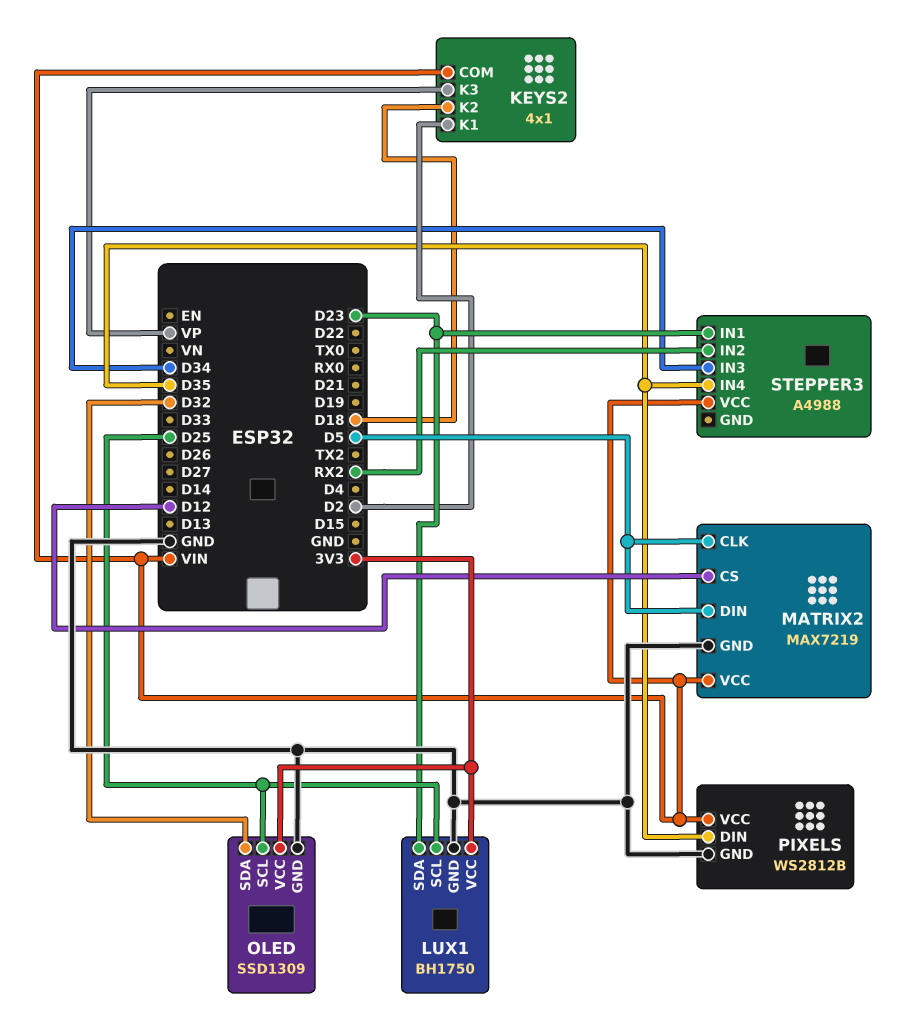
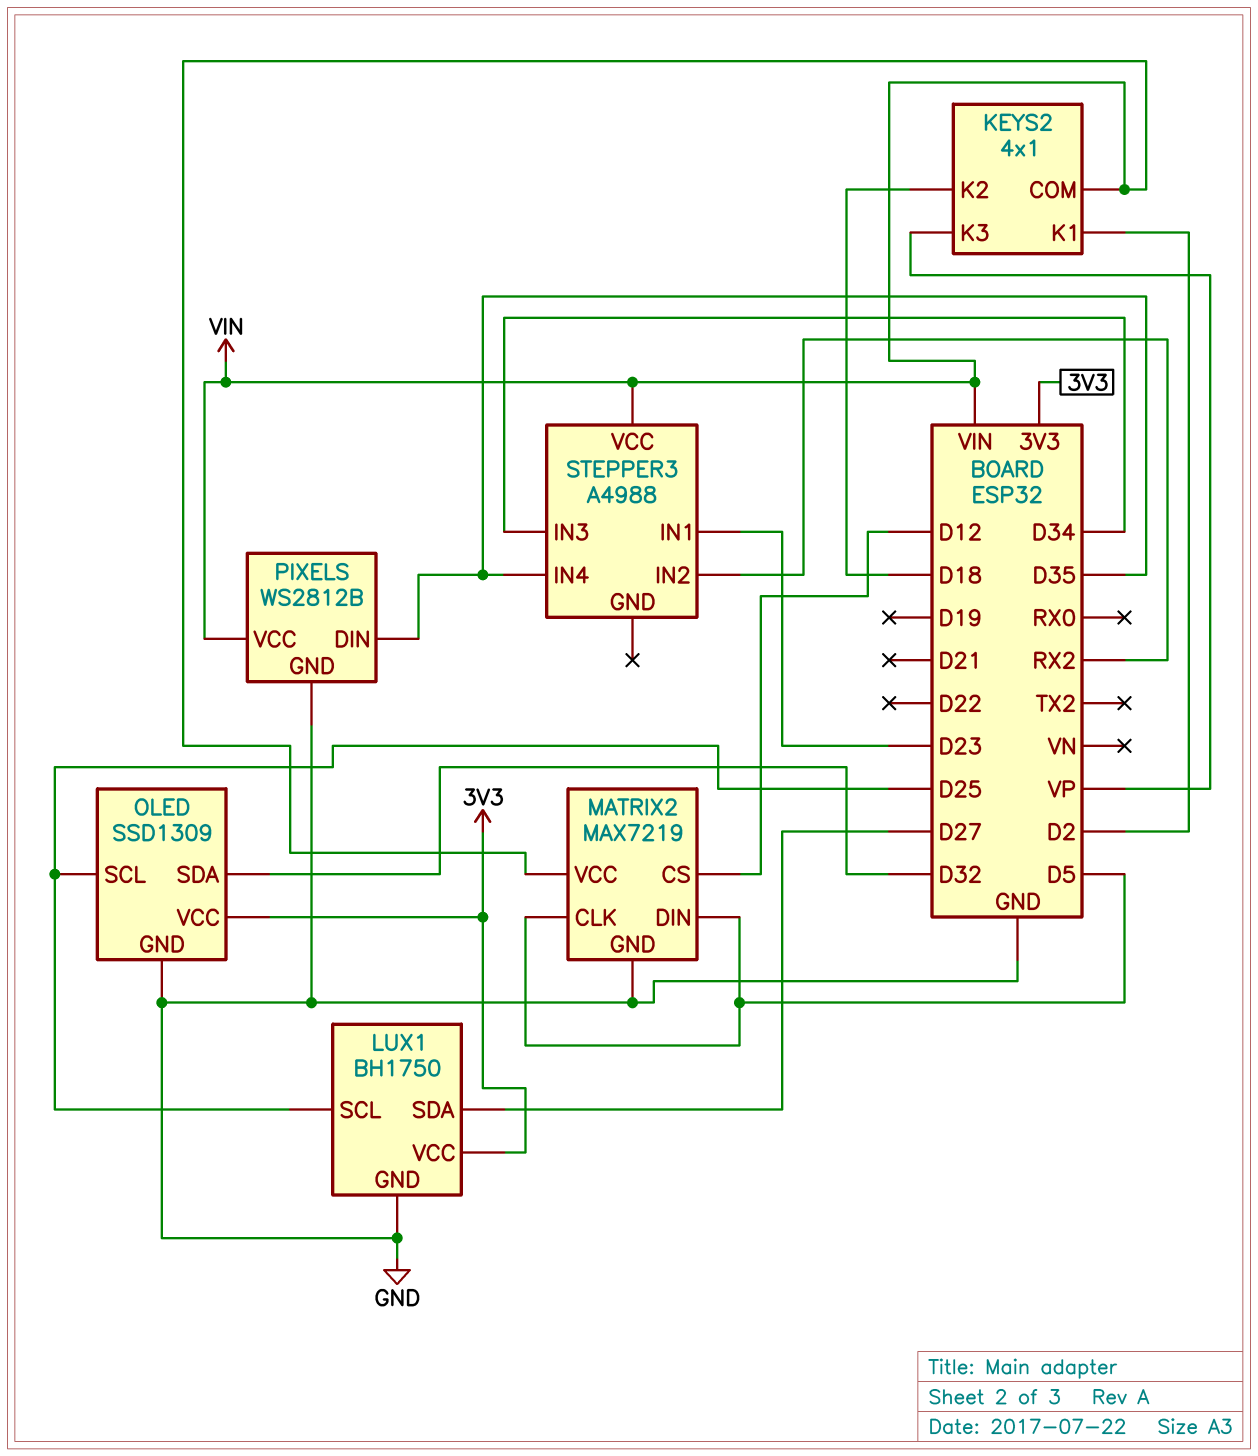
LUX1 pin SDA: D23 -> D27

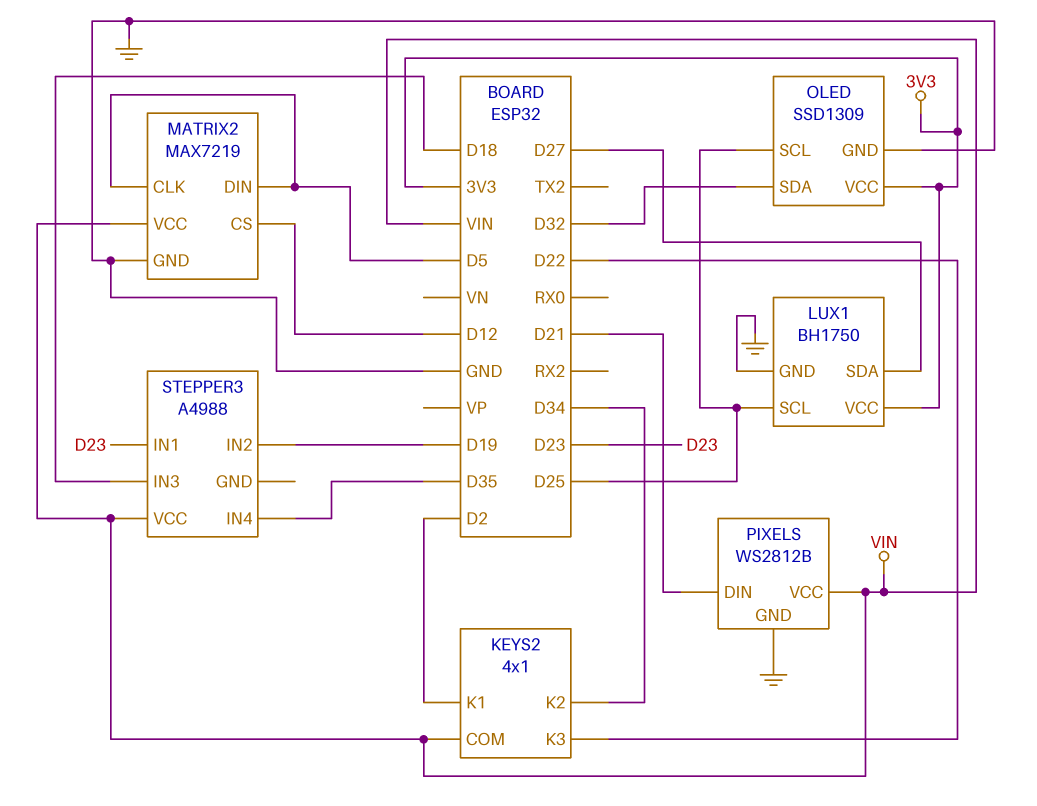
KEYS2 pin K2: D18 -> D34
KEYS2 pin K3: VP -> D22
PIXELS pin DIN: D35 -> D21
STEPPER3 pin IN2: RX2 -> D19
STEPPER3 pin IN3: D34 -> D18

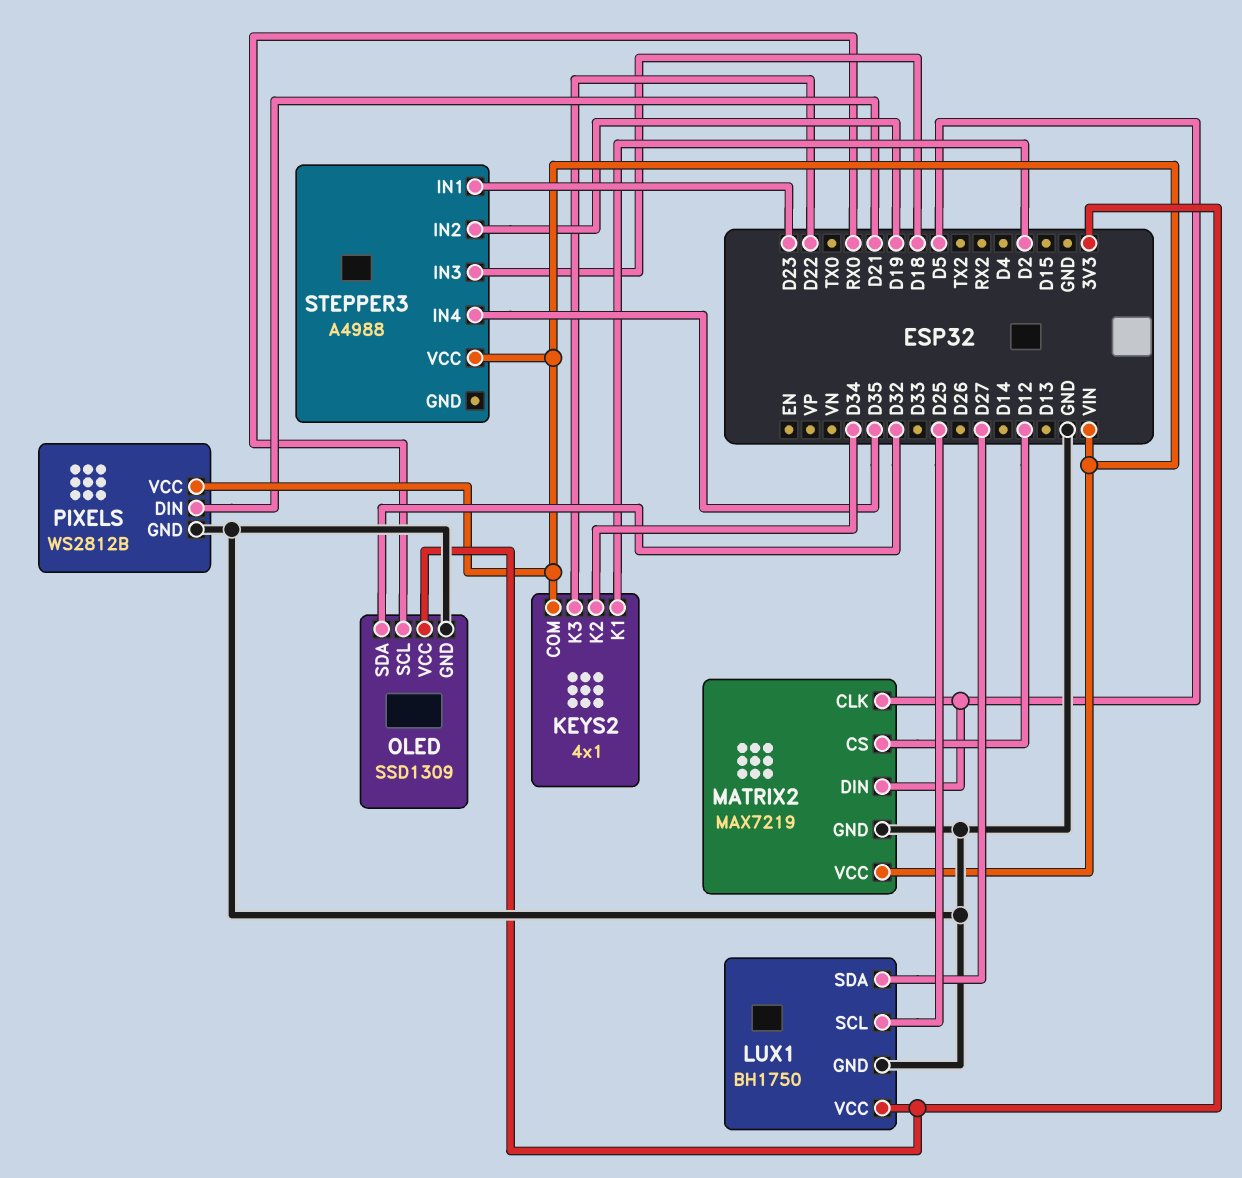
OLED pin SCL: D25 -> RX0

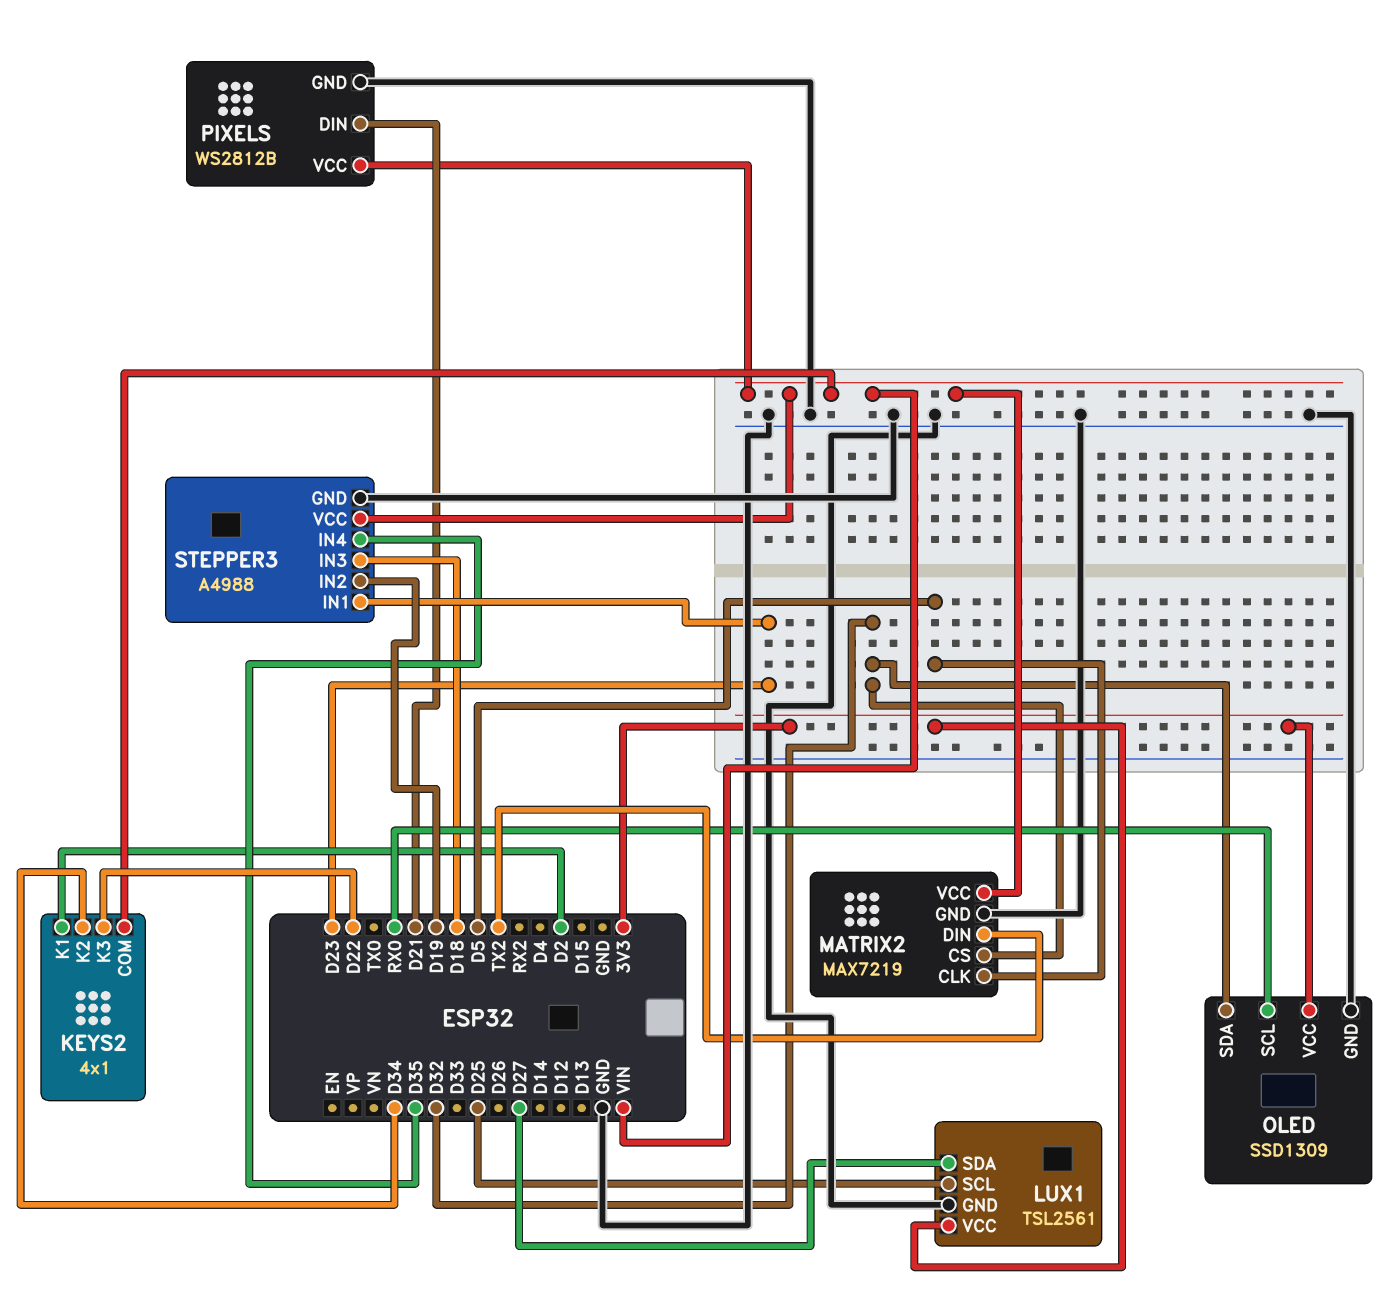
LUX1: BH1750 -> TSL2561
MATRIX2 pin CS: D12 -> D32
MATRIX2 pin DIN: D5 -> TX2
STEPPER3 pin GND: none -> GND

